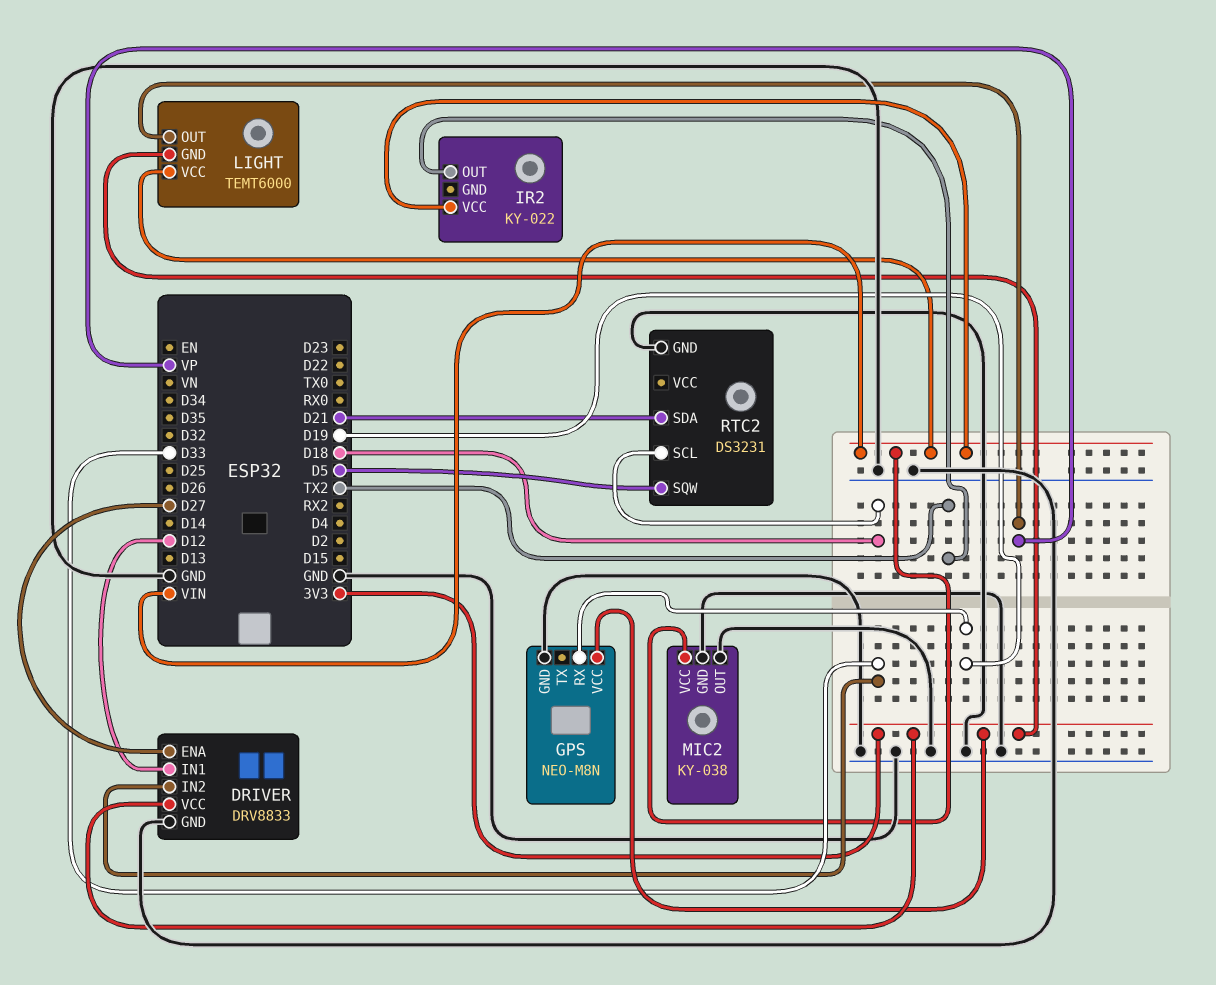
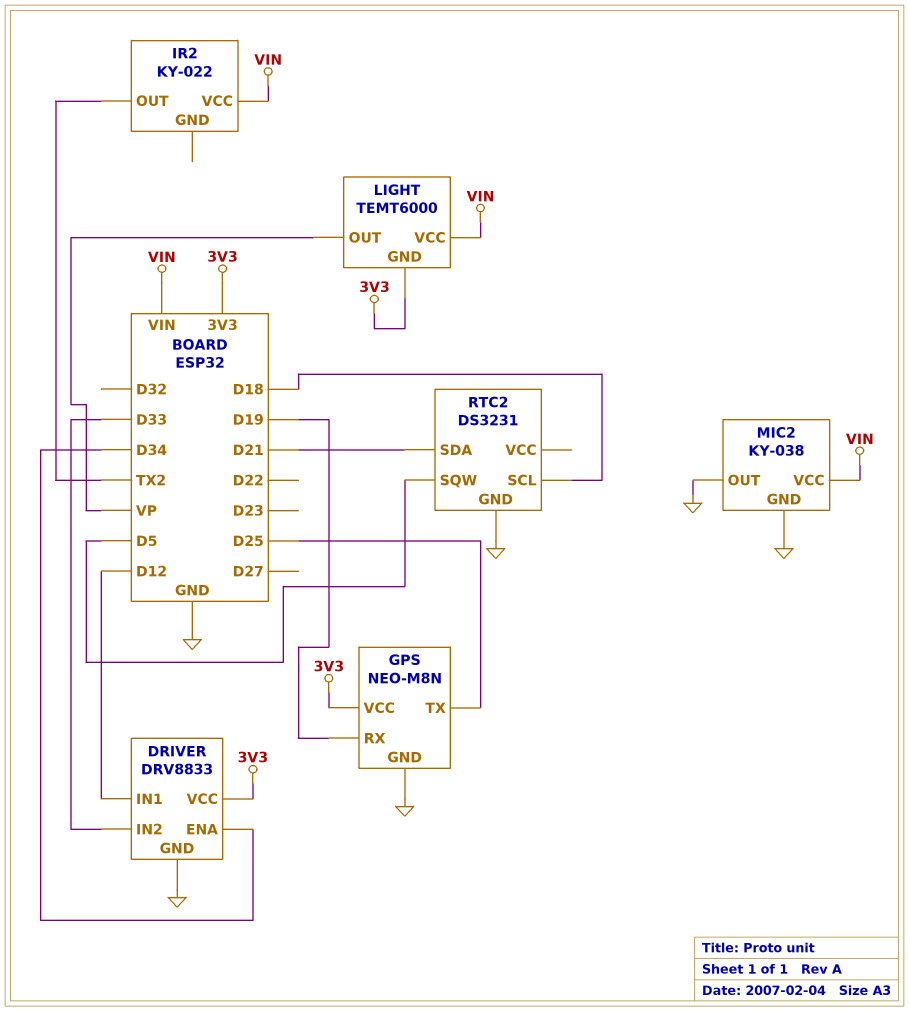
DRIVER pin ENA: D27 -> D34
GPS pin TX: none -> D25

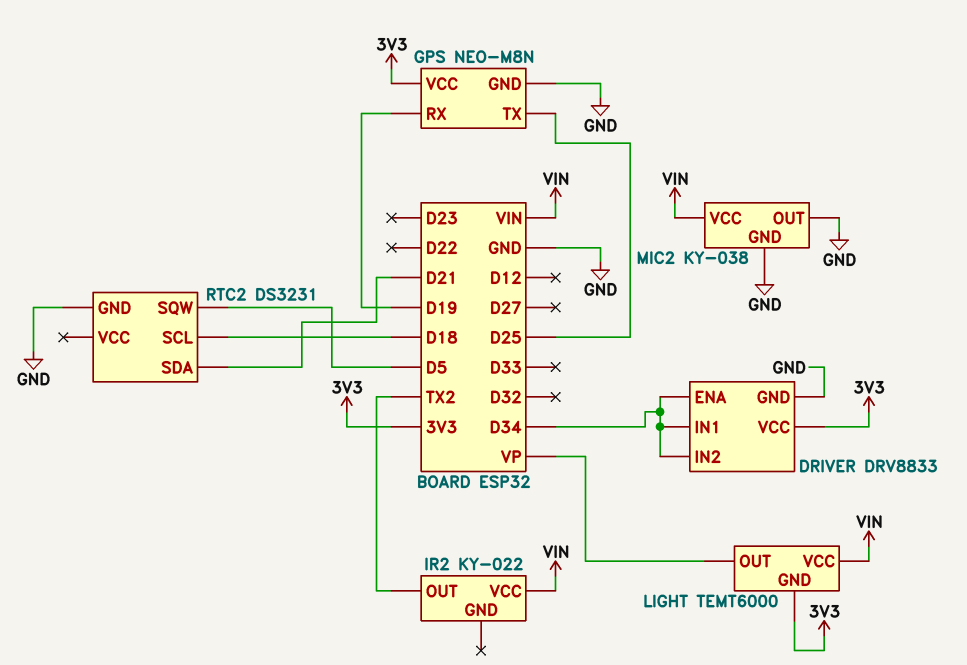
DRIVER pin IN1: D12 -> D34
DRIVER pin IN2: D33 -> D34

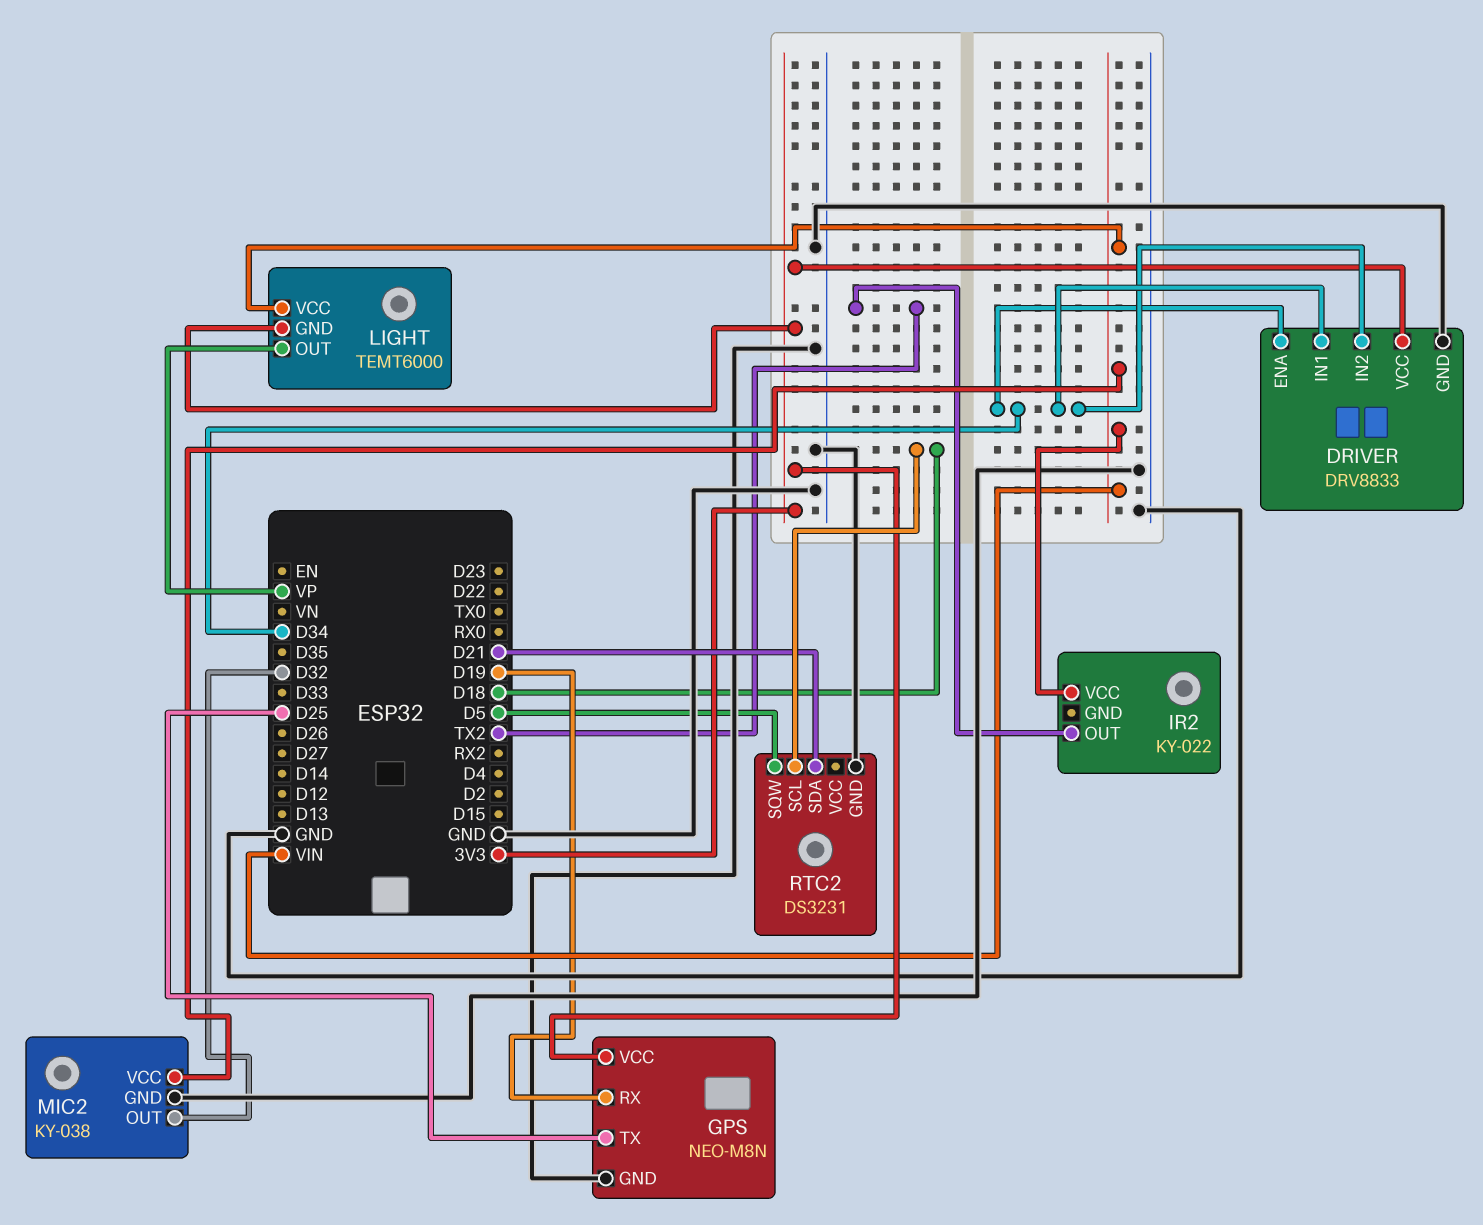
MIC2 pin OUT: GND -> D32

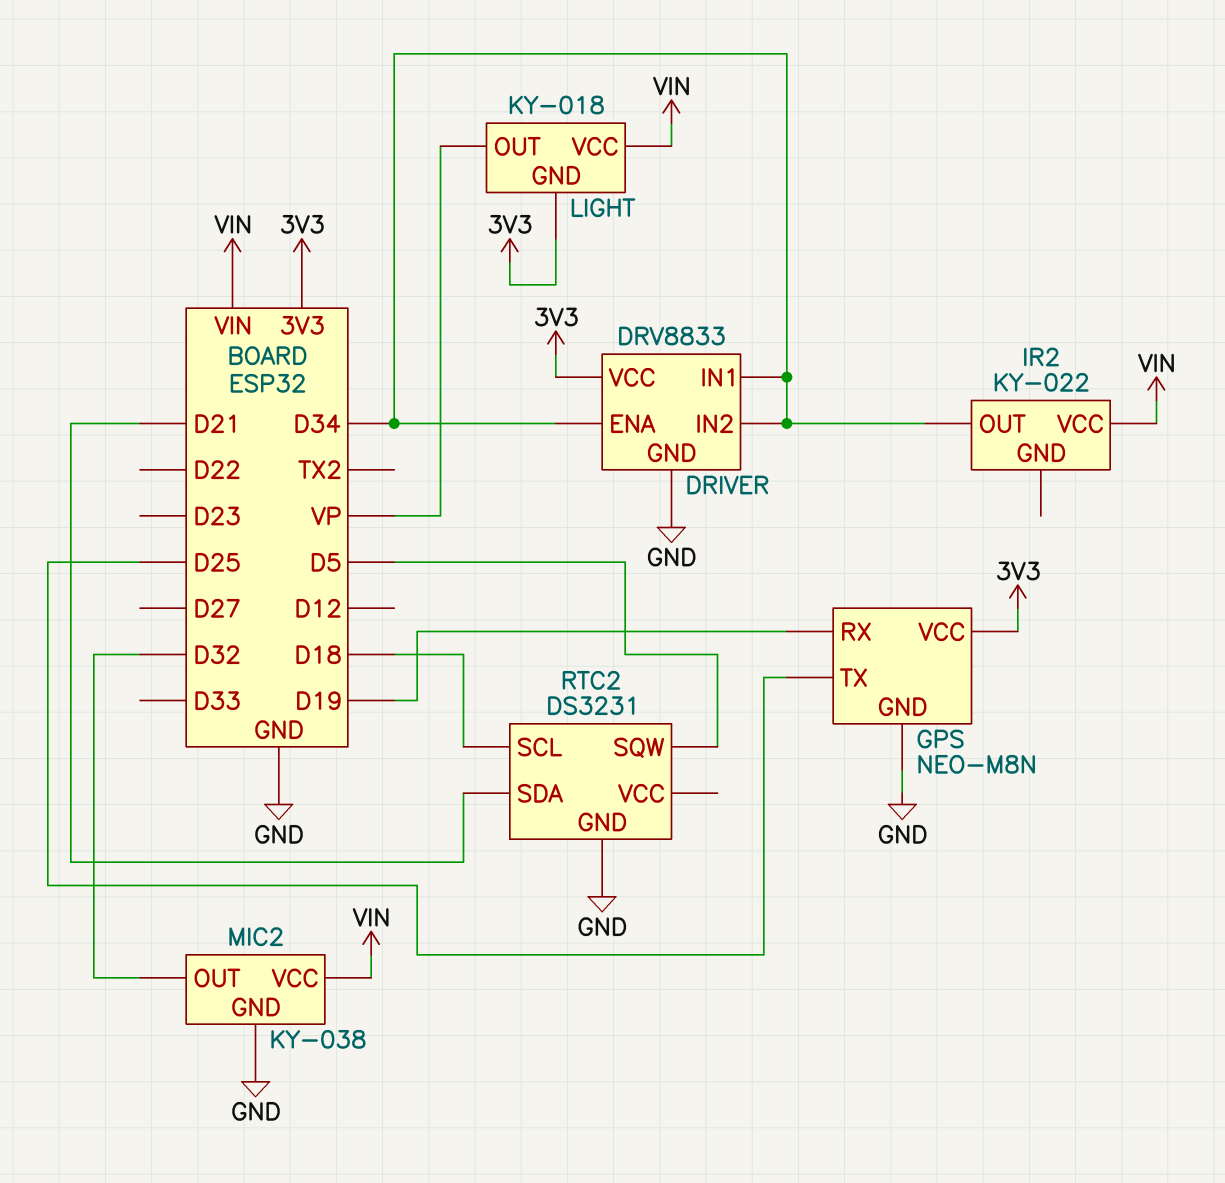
IR2 pin OUT: TX2 -> D34
LIGHT: TEMT6000 -> KY-018

